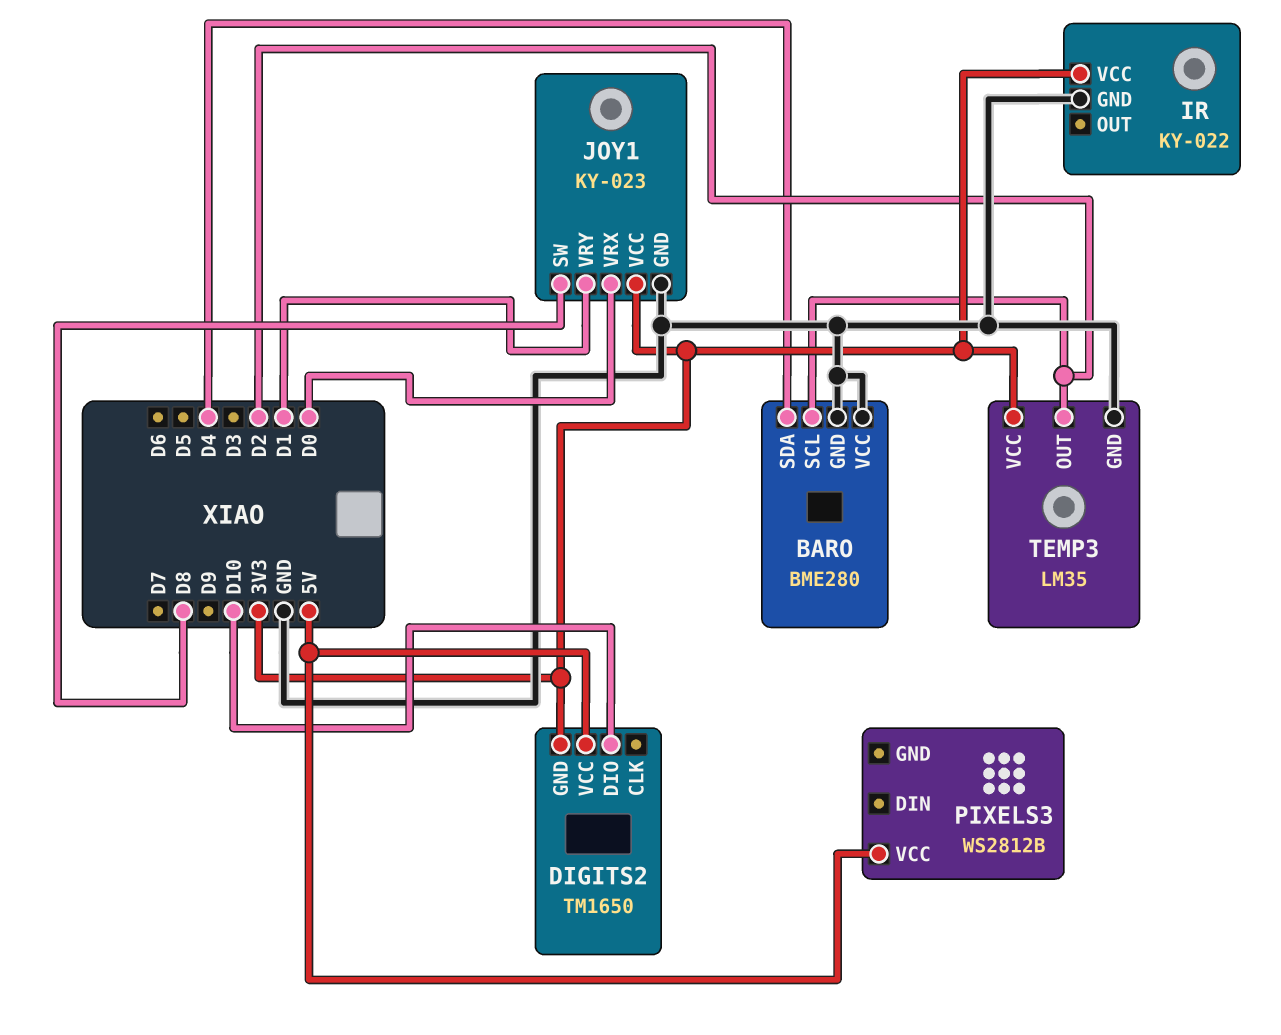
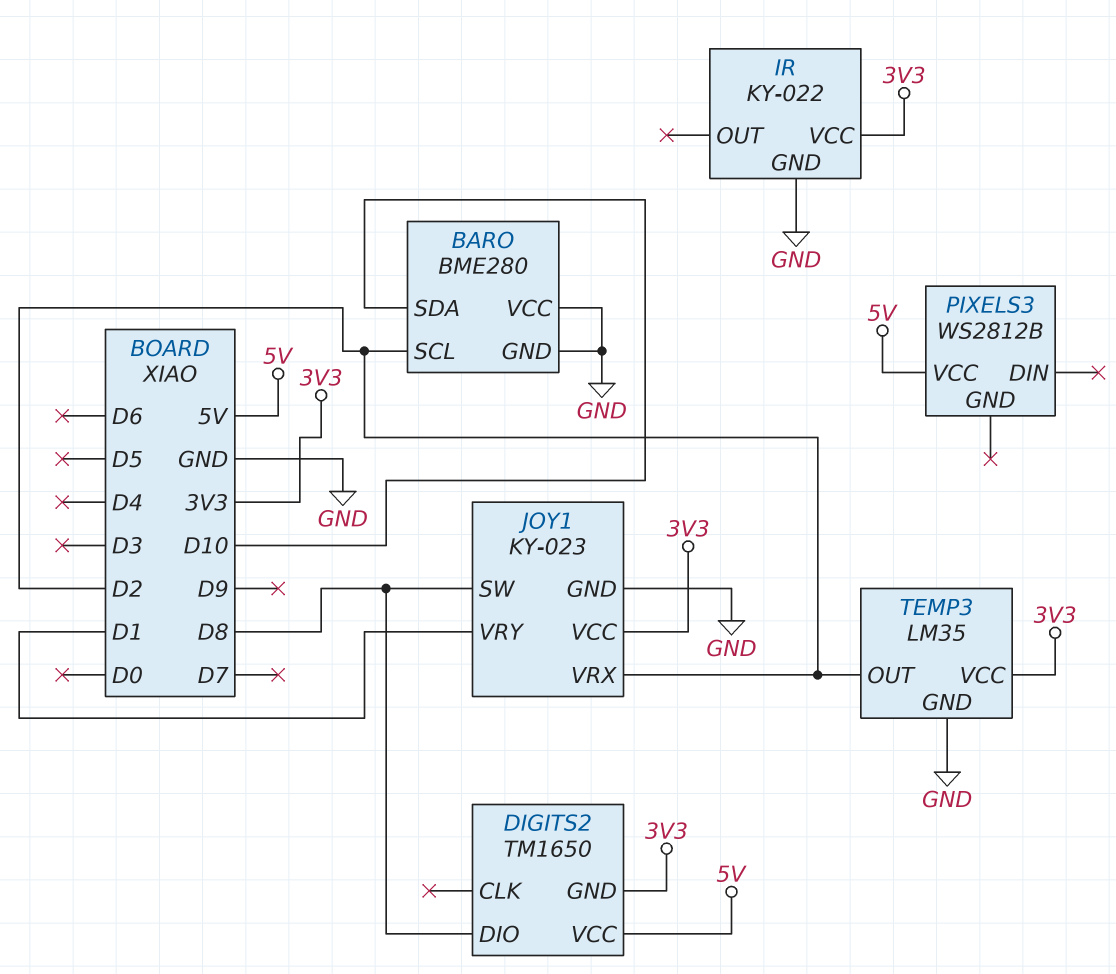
BARO pin SDA: D4 -> D10
DIGITS2 pin DIO: D10 -> D8
JOY1 pin VRX: D0 -> D2

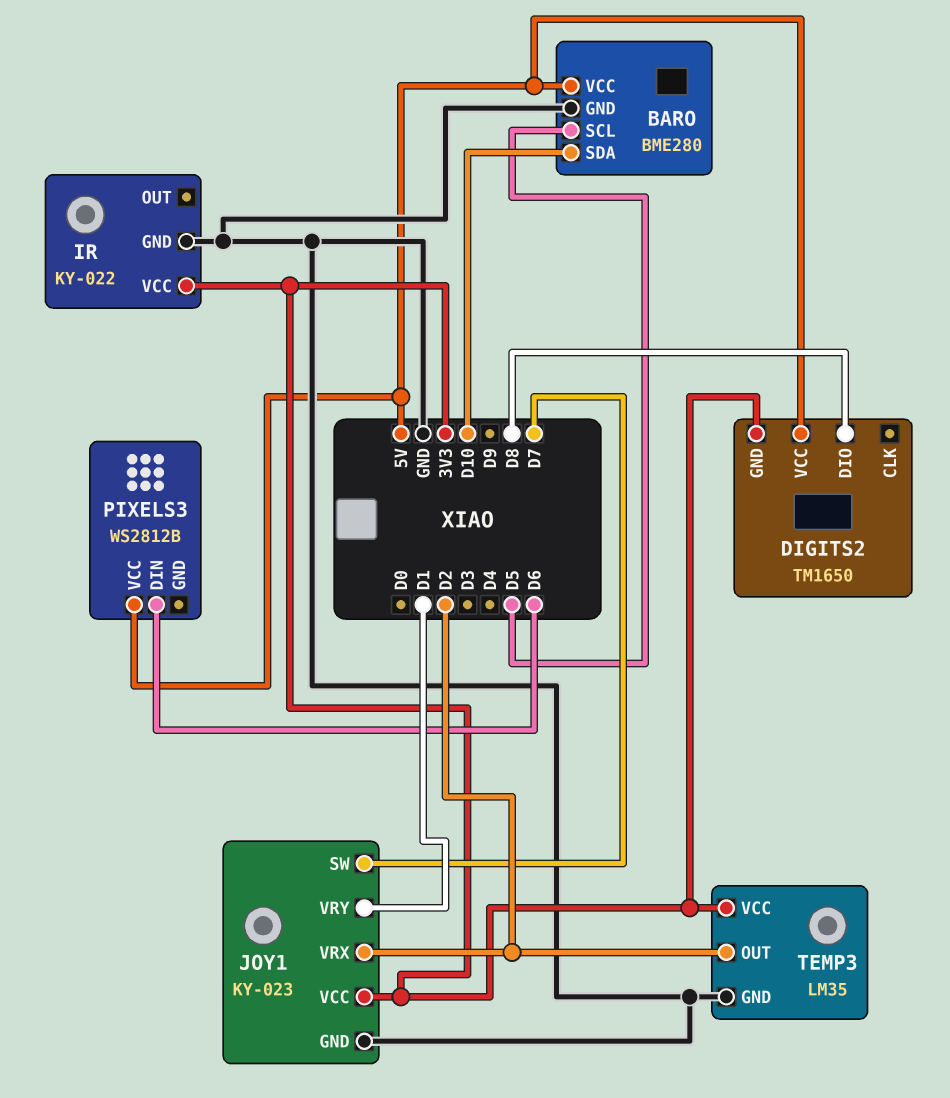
BARO pin SCL: D2 -> D5
BARO pin VCC: GND -> 5V
JOY1 pin SW: D8 -> D7
PIXELS3 pin DIN: none -> D6

